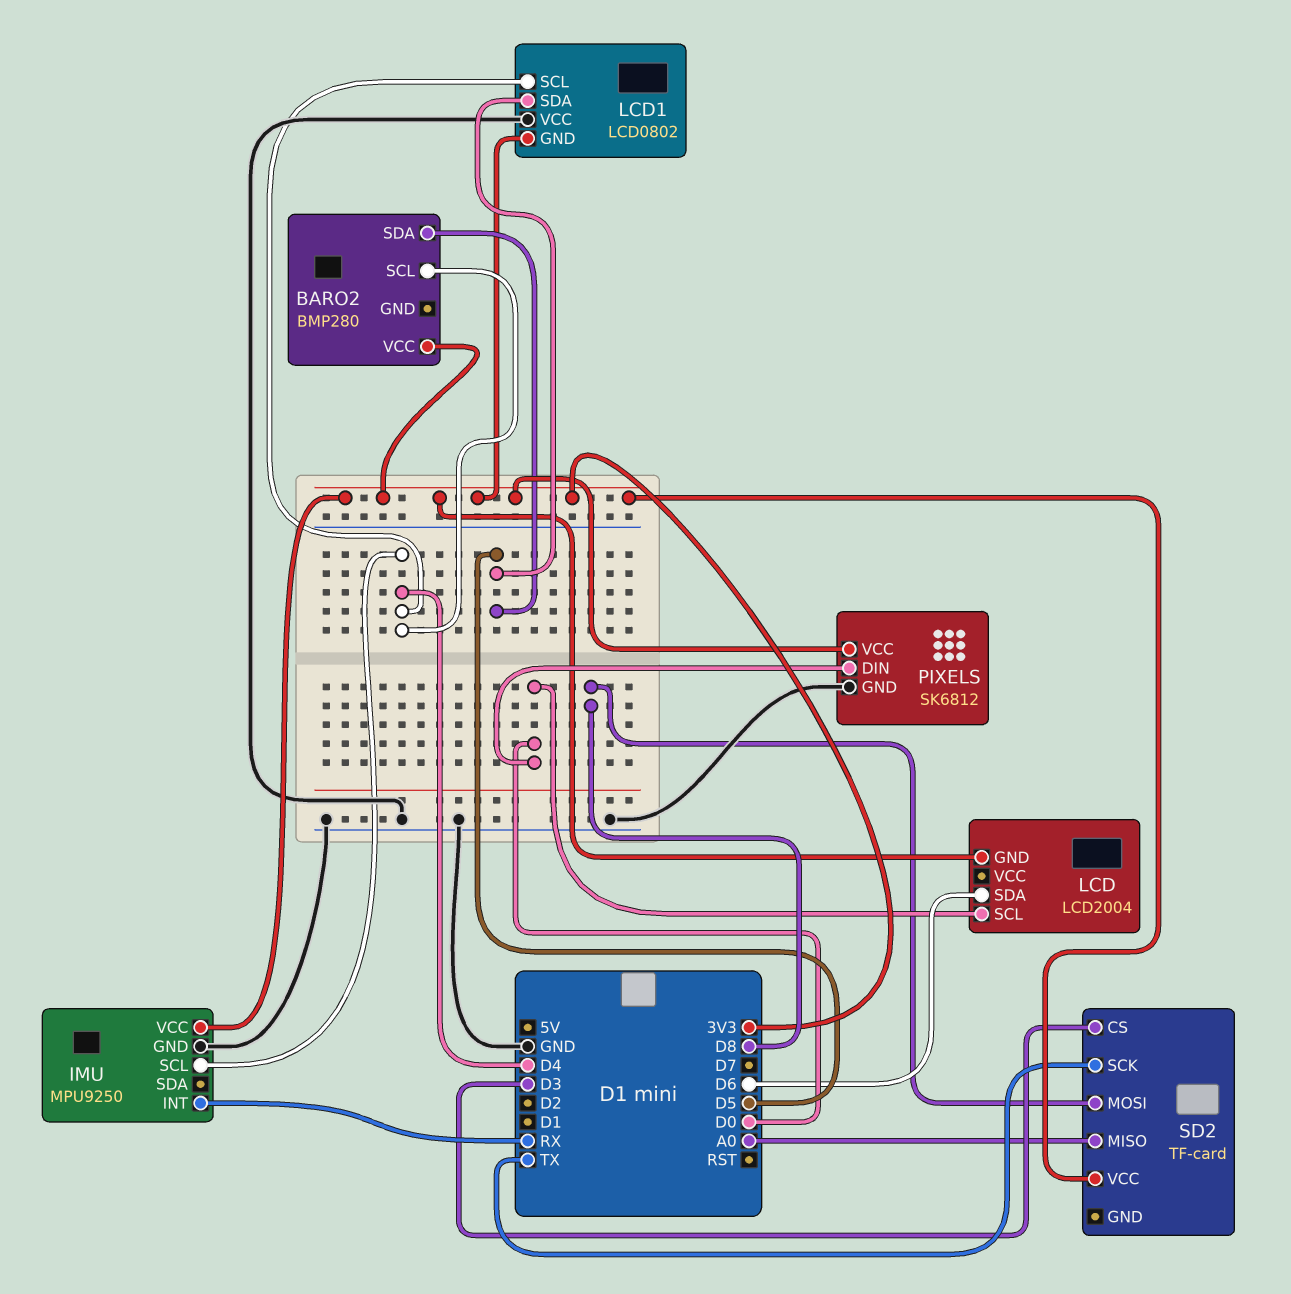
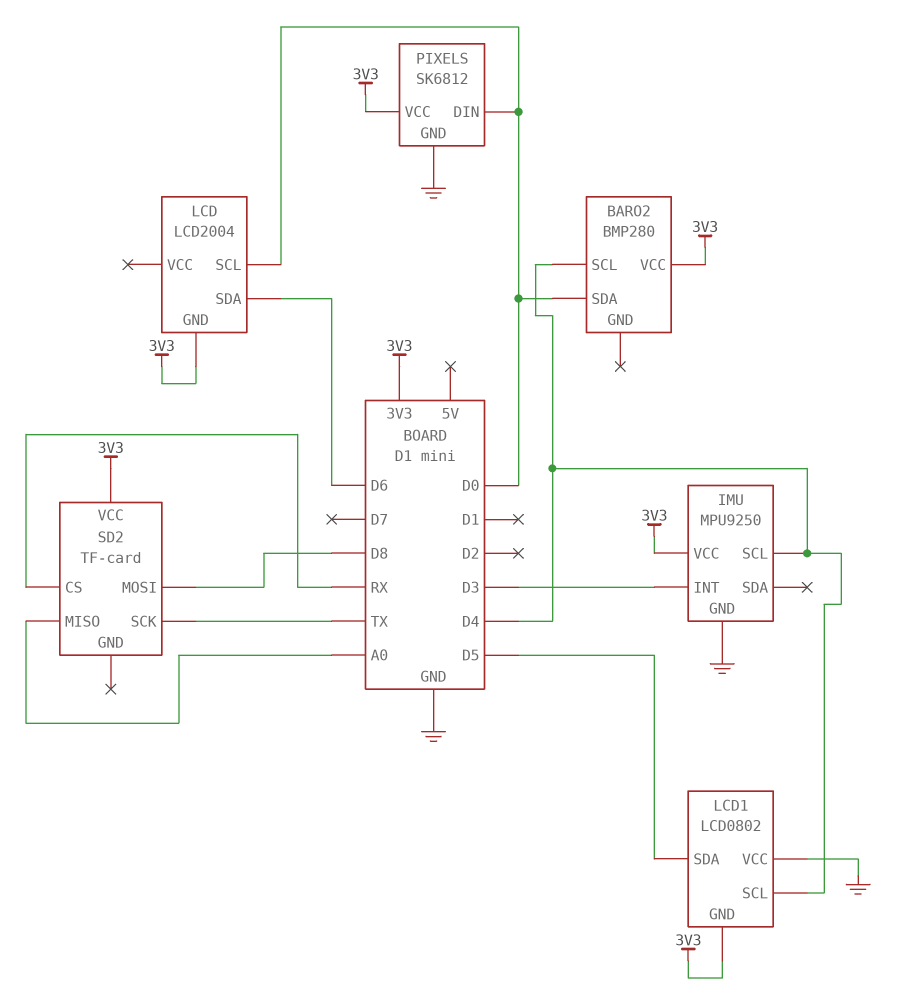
BARO2 pin SDA: D5 -> D0
IMU pin INT: RX -> D3
SD2 pin CS: D3 -> RX

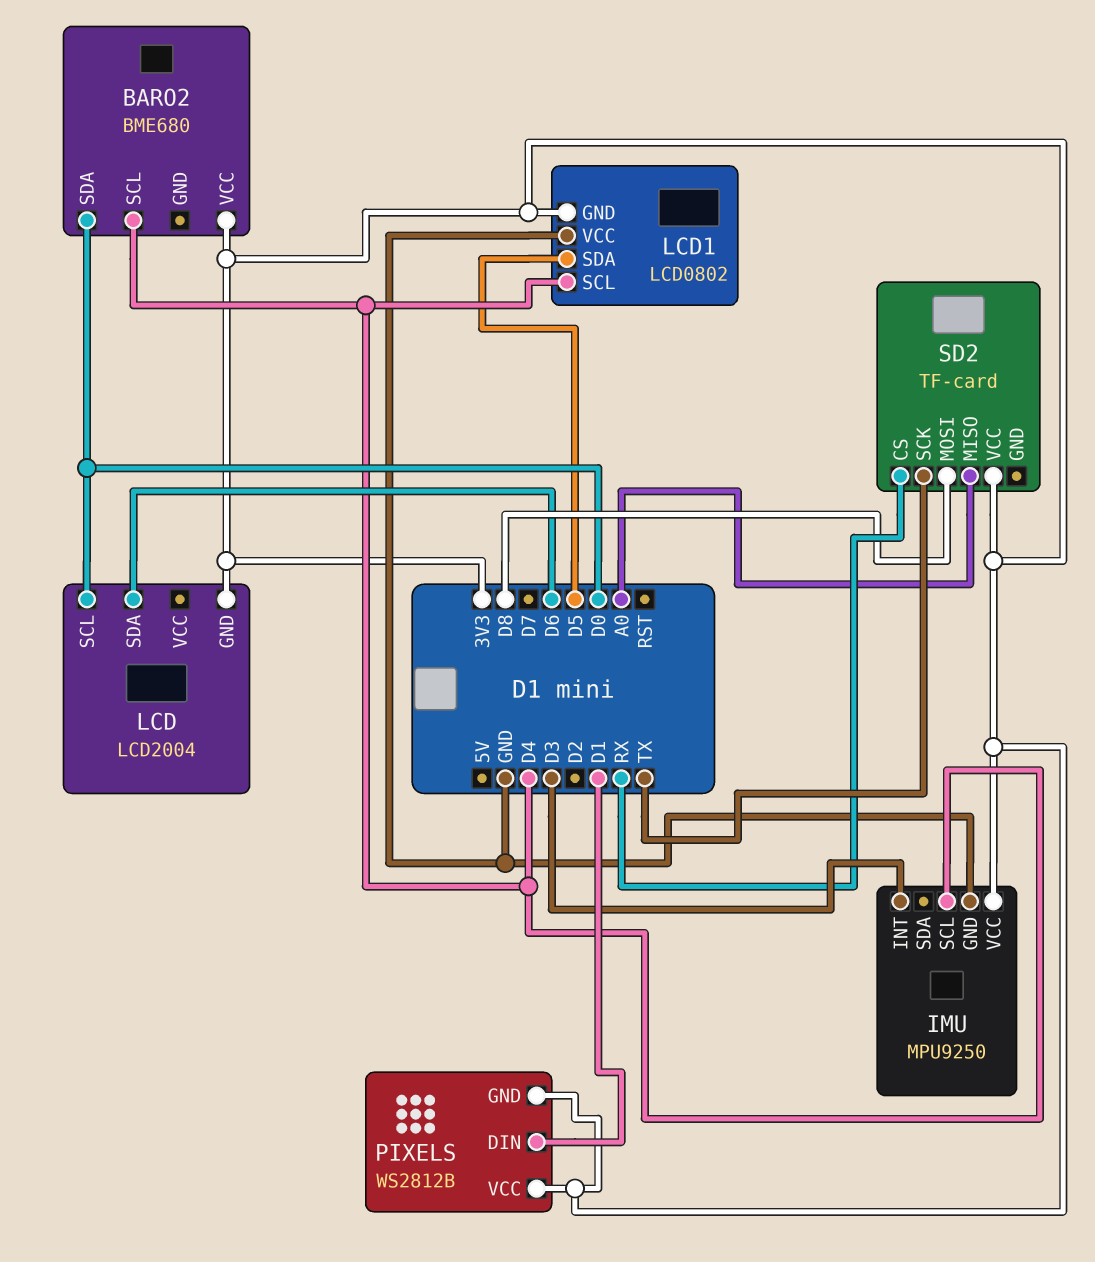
BARO2: BMP280 -> BME680
PIXELS: SK6812 -> WS2812B
PIXELS pin DIN: D0 -> D1
PIXELS pin GND: GND -> 3V3

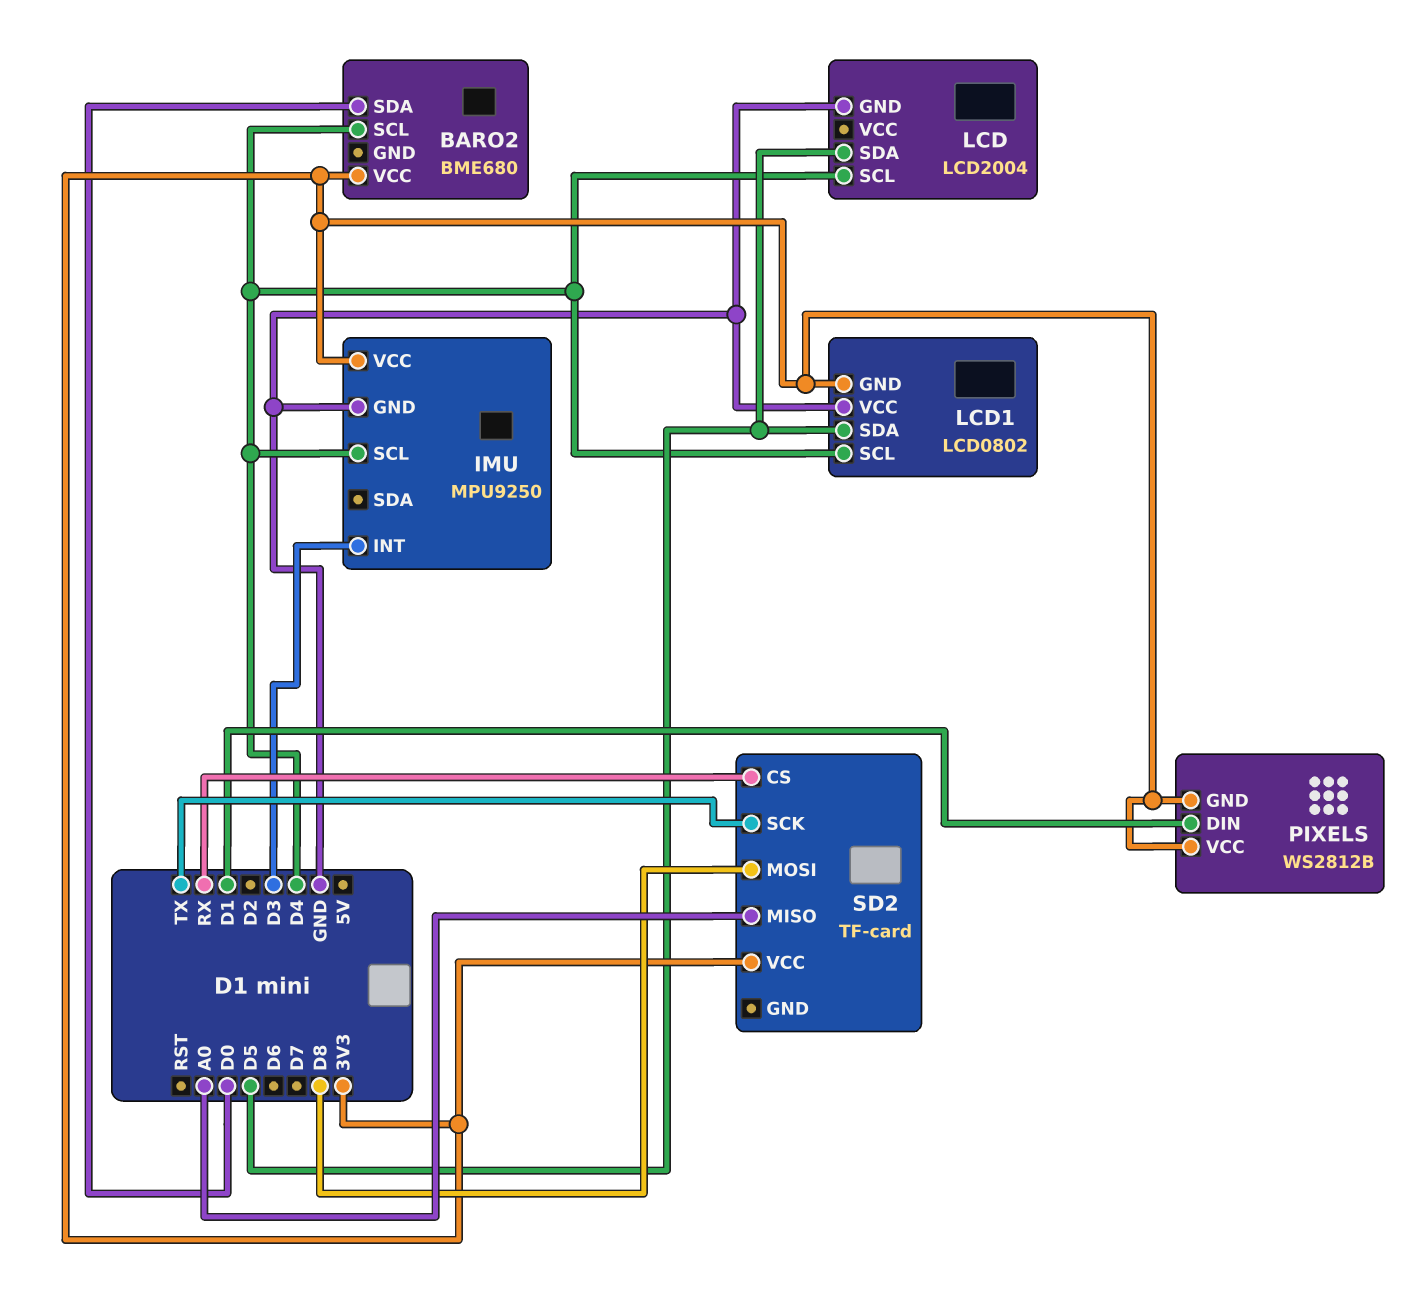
LCD pin GND: 3V3 -> GND
LCD pin SCL: D0 -> D4
LCD pin SDA: D6 -> D5

